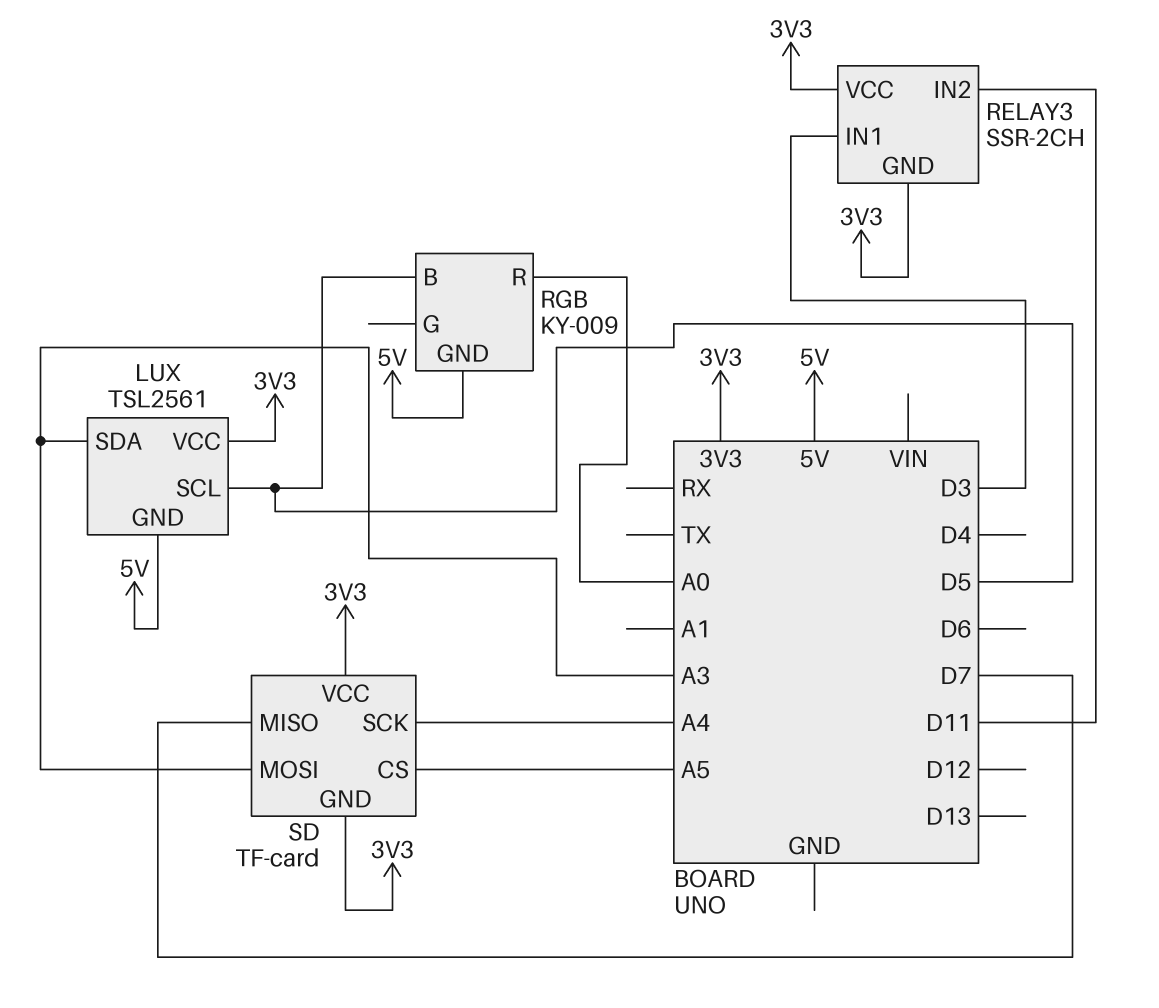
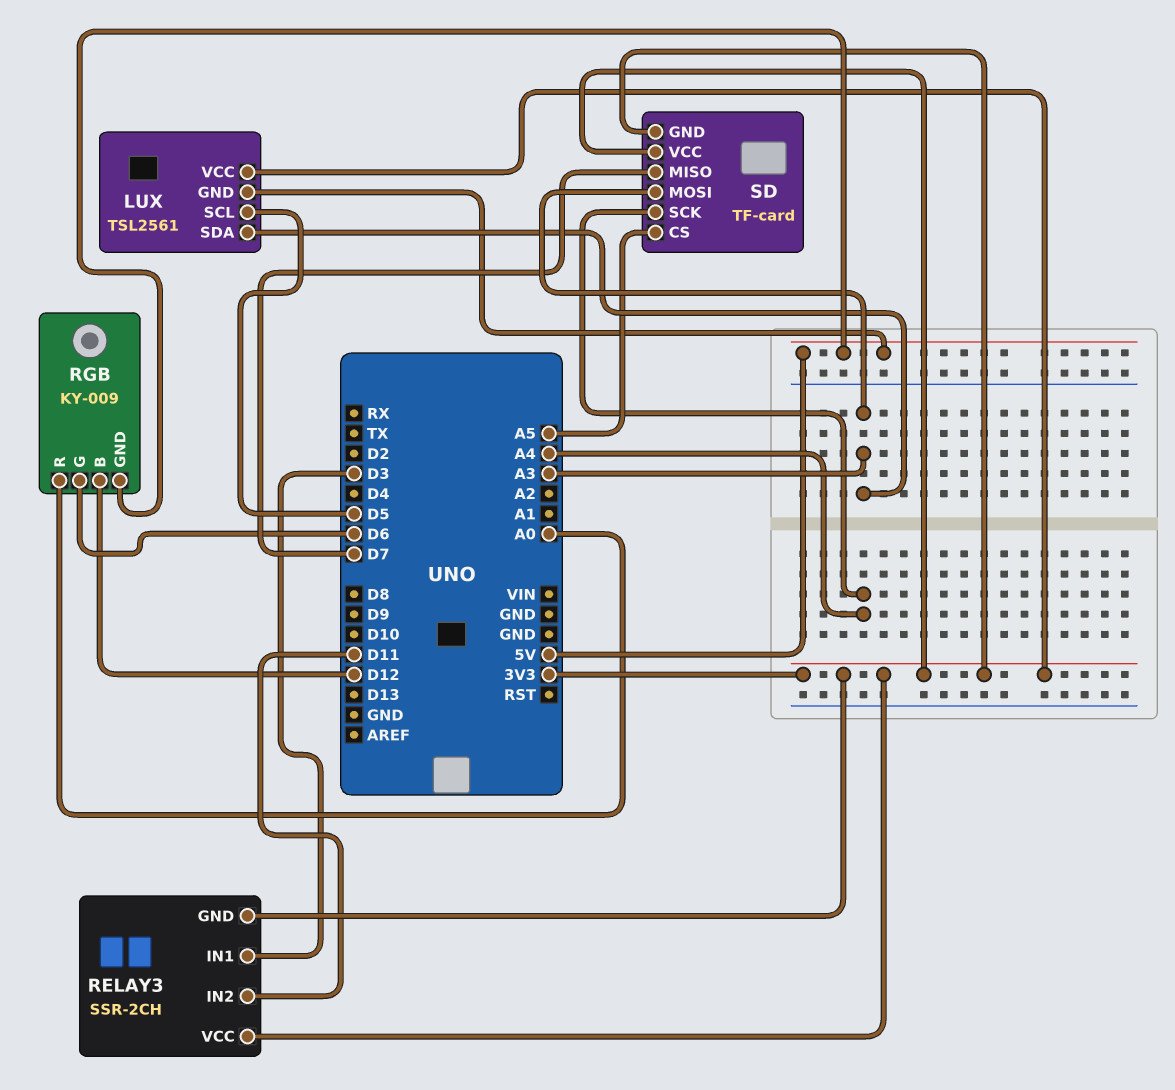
RGB pin B: D5 -> D12
RGB pin G: none -> D6

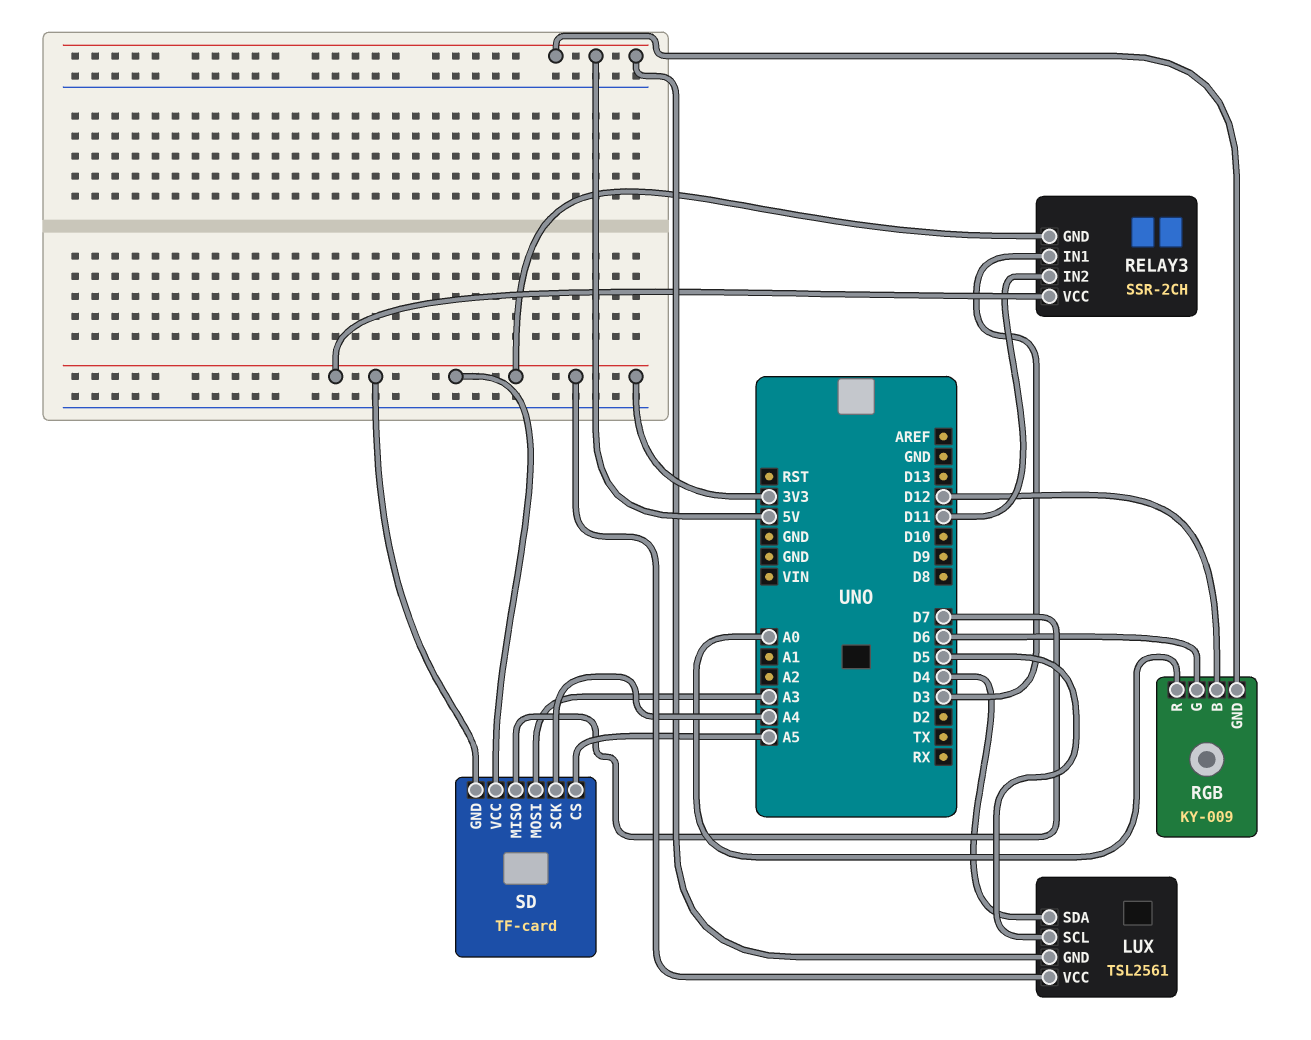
LUX pin SDA: A3 -> D4

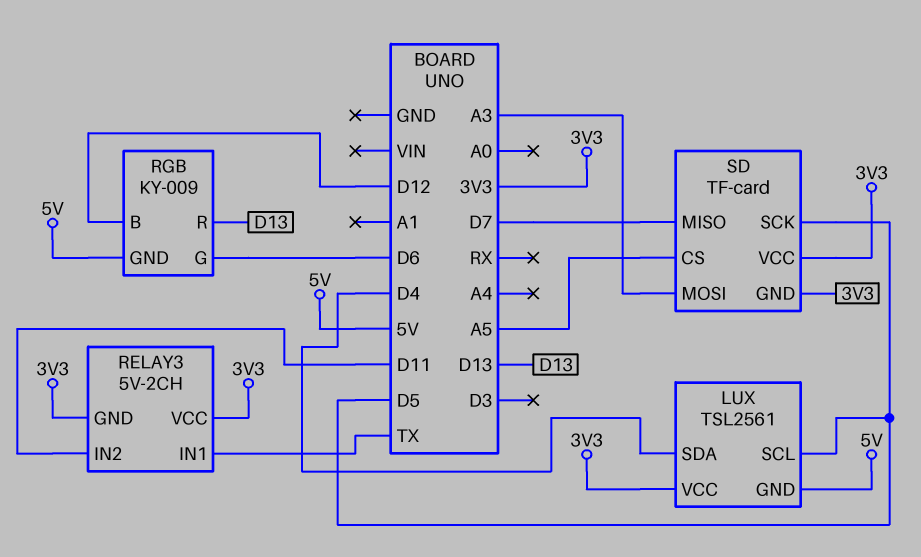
RELAY3: SSR-2CH -> 5V-2CH
RELAY3 pin IN1: D3 -> TX
RGB pin R: A0 -> D13
SD pin SCK: A4 -> D5

